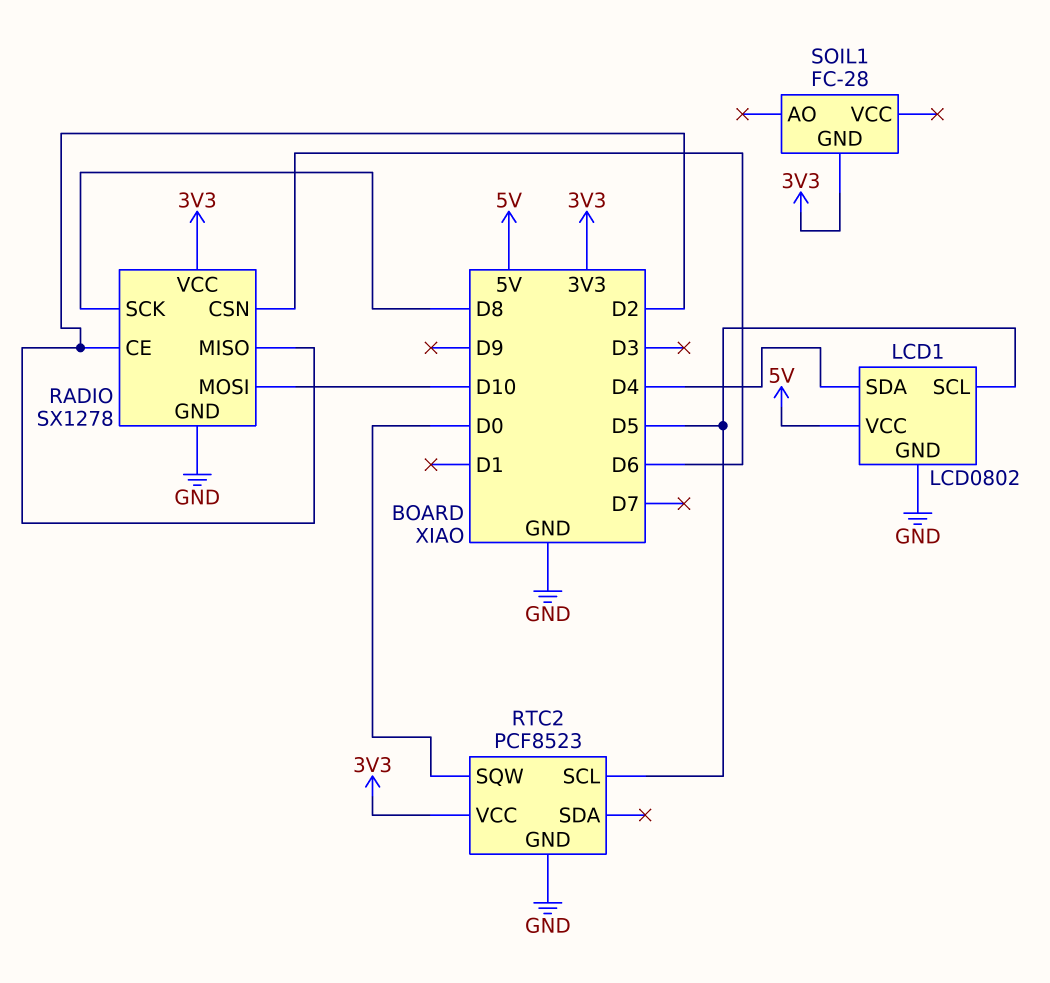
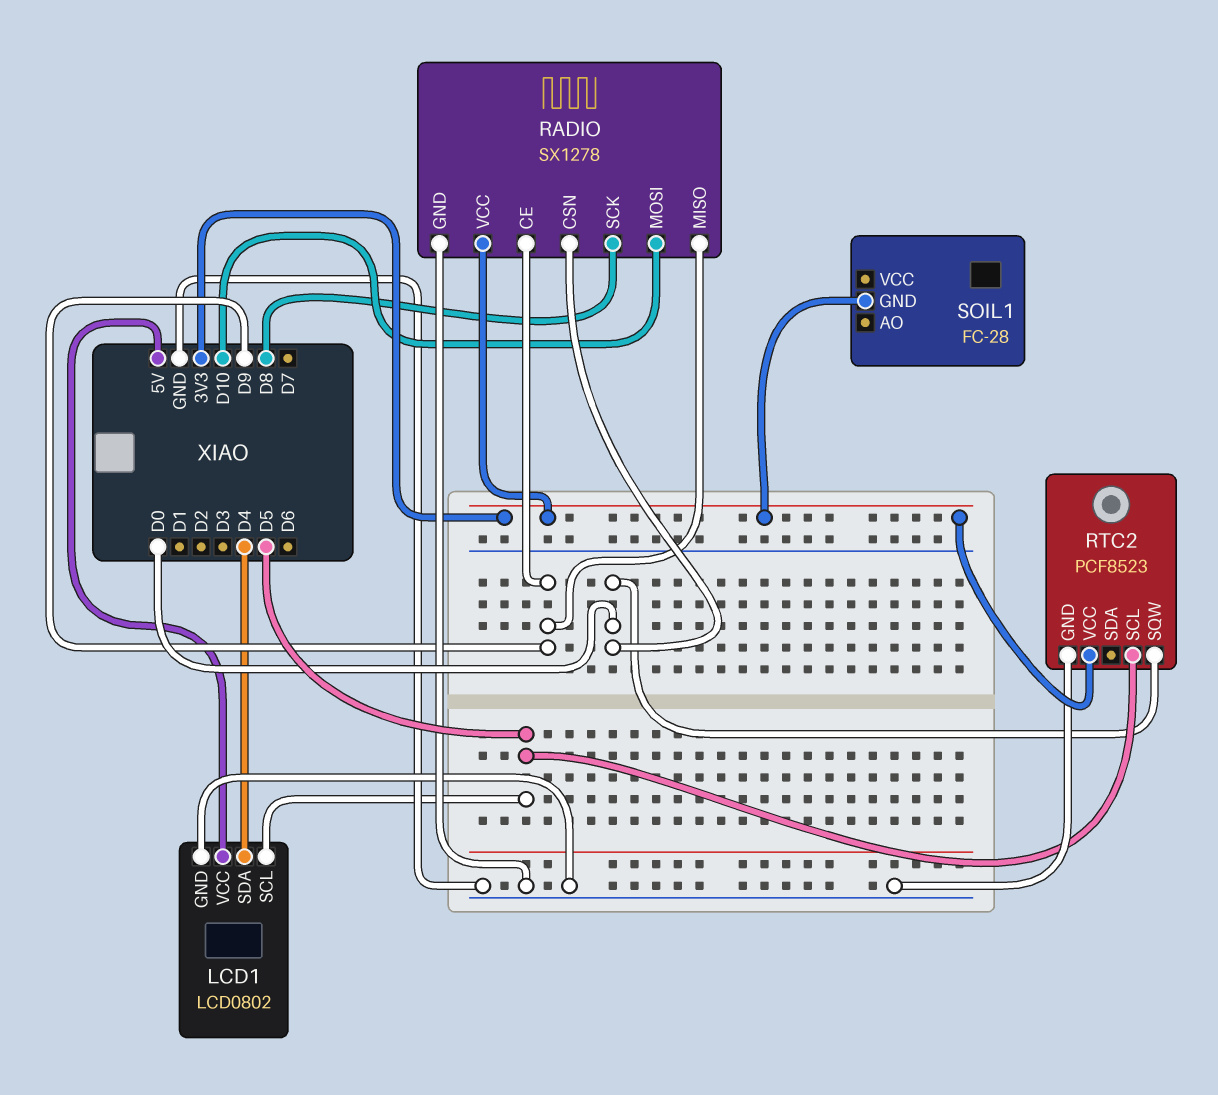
RADIO pin CE: D2 -> D9
RADIO pin CSN: D6 -> D0
RADIO pin MISO: D2 -> D9

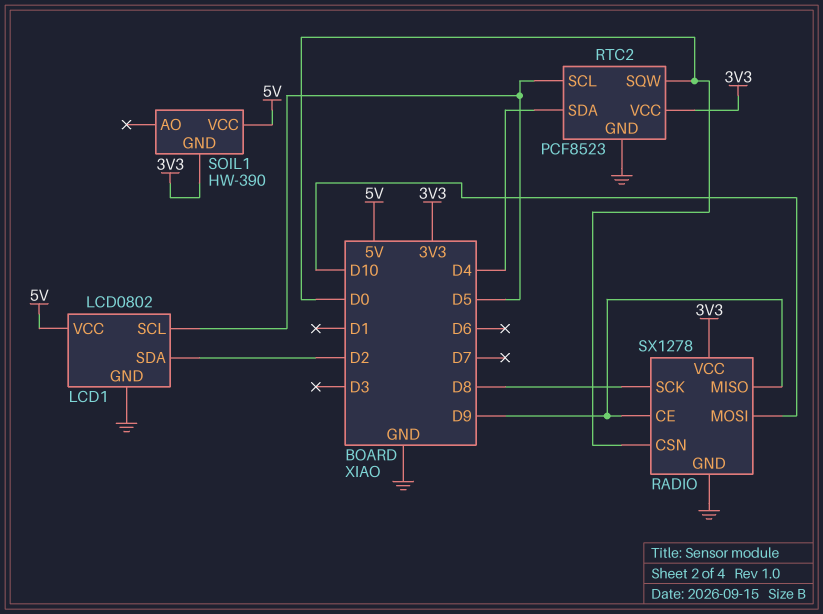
LCD1 pin SDA: D4 -> D2
RTC2 pin SDA: none -> D4
SOIL1: FC-28 -> HW-390
SOIL1 pin VCC: none -> 5V

